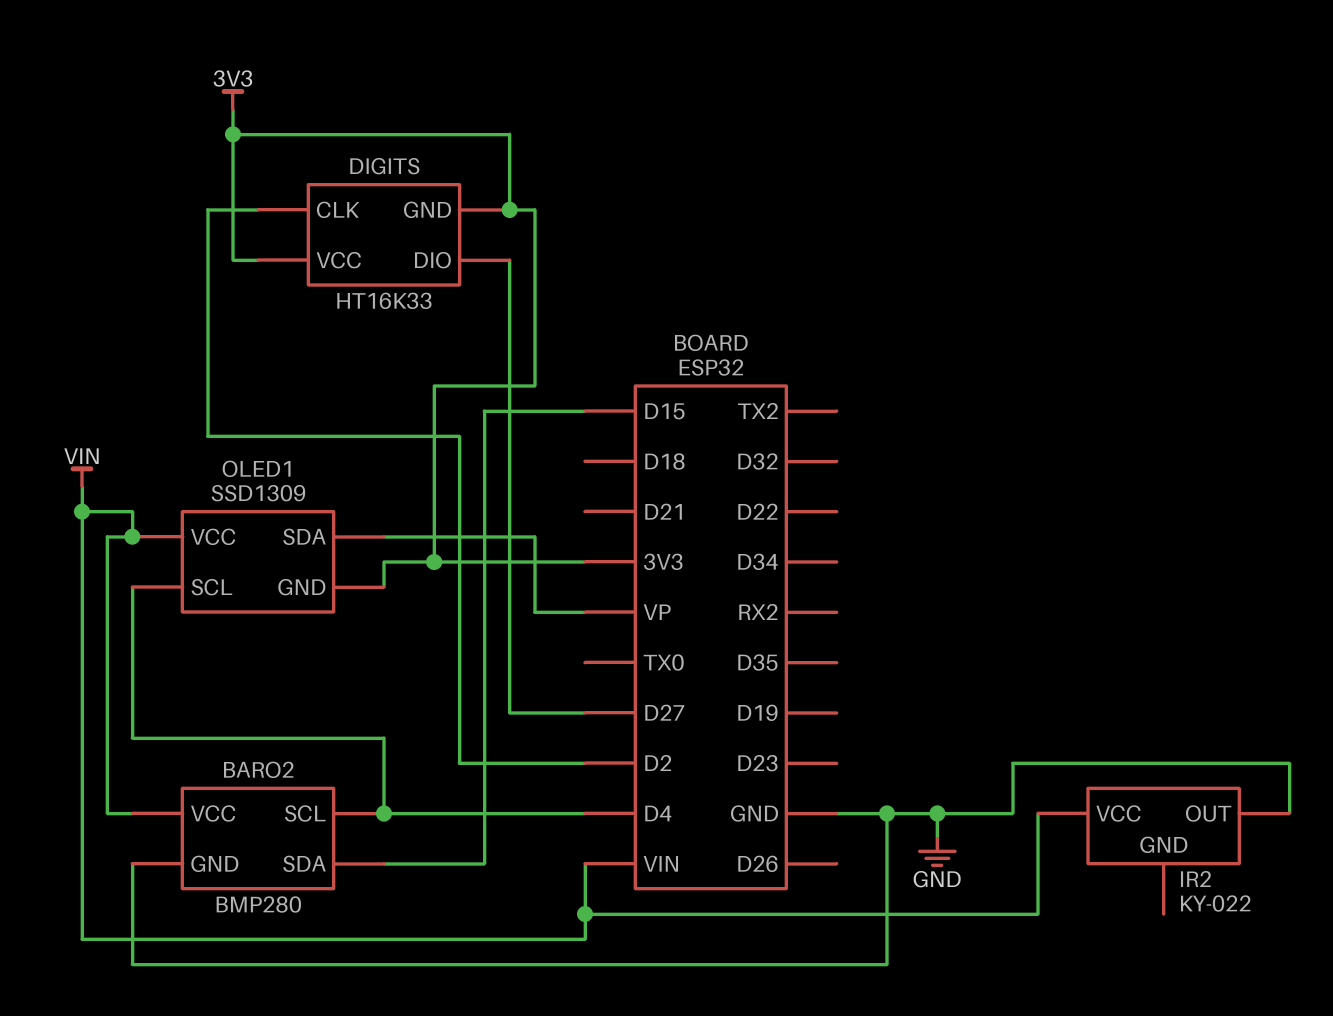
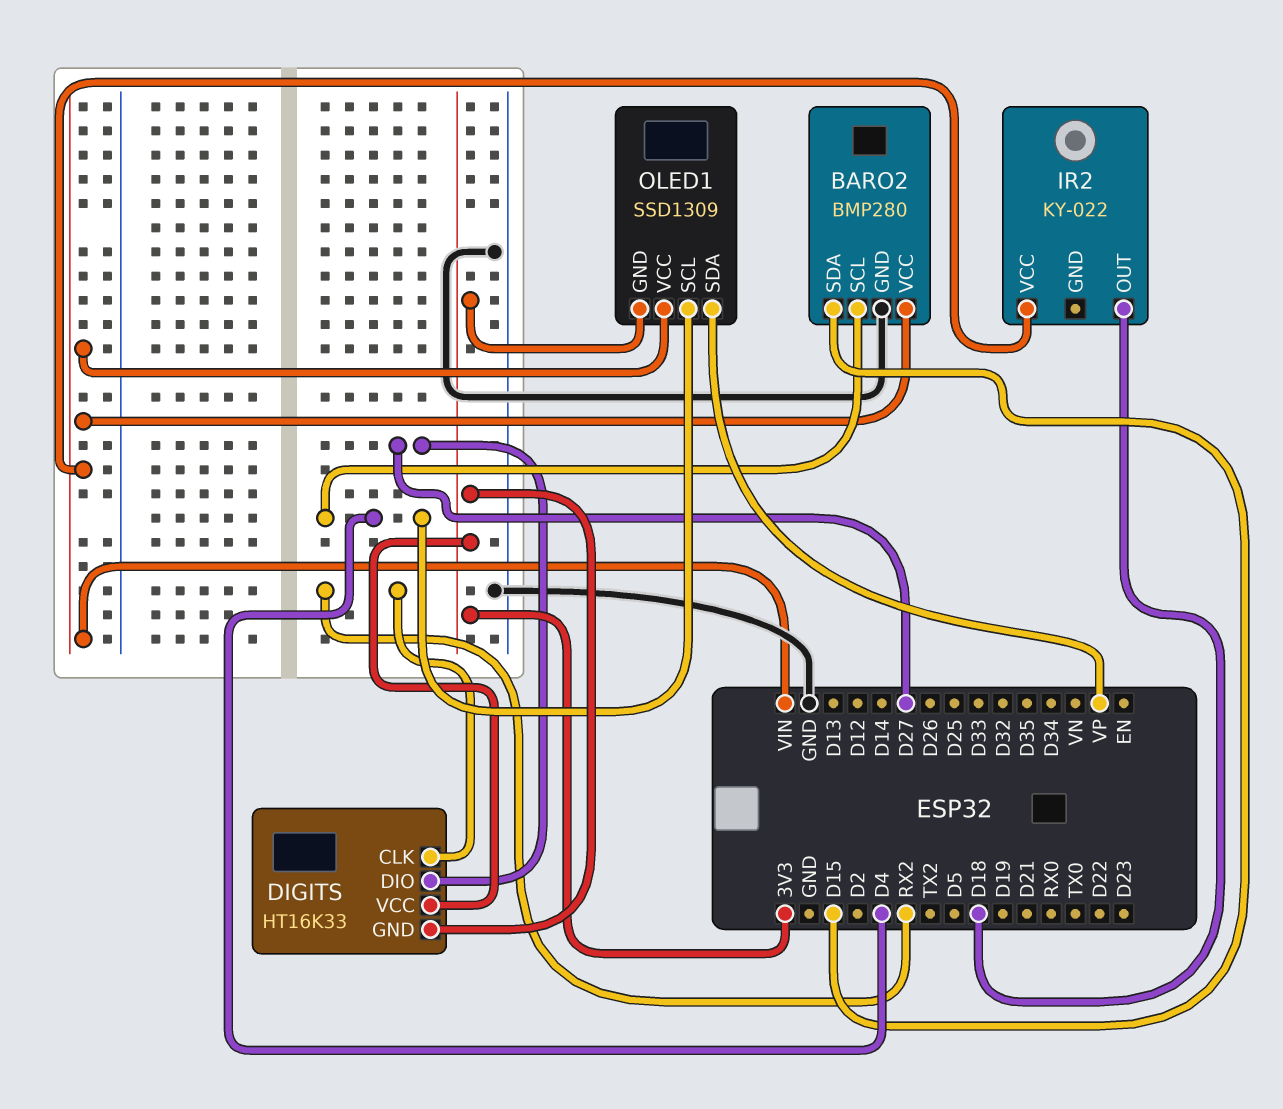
DIGITS pin CLK: D2 -> RX2
IR2 pin OUT: GND -> D18

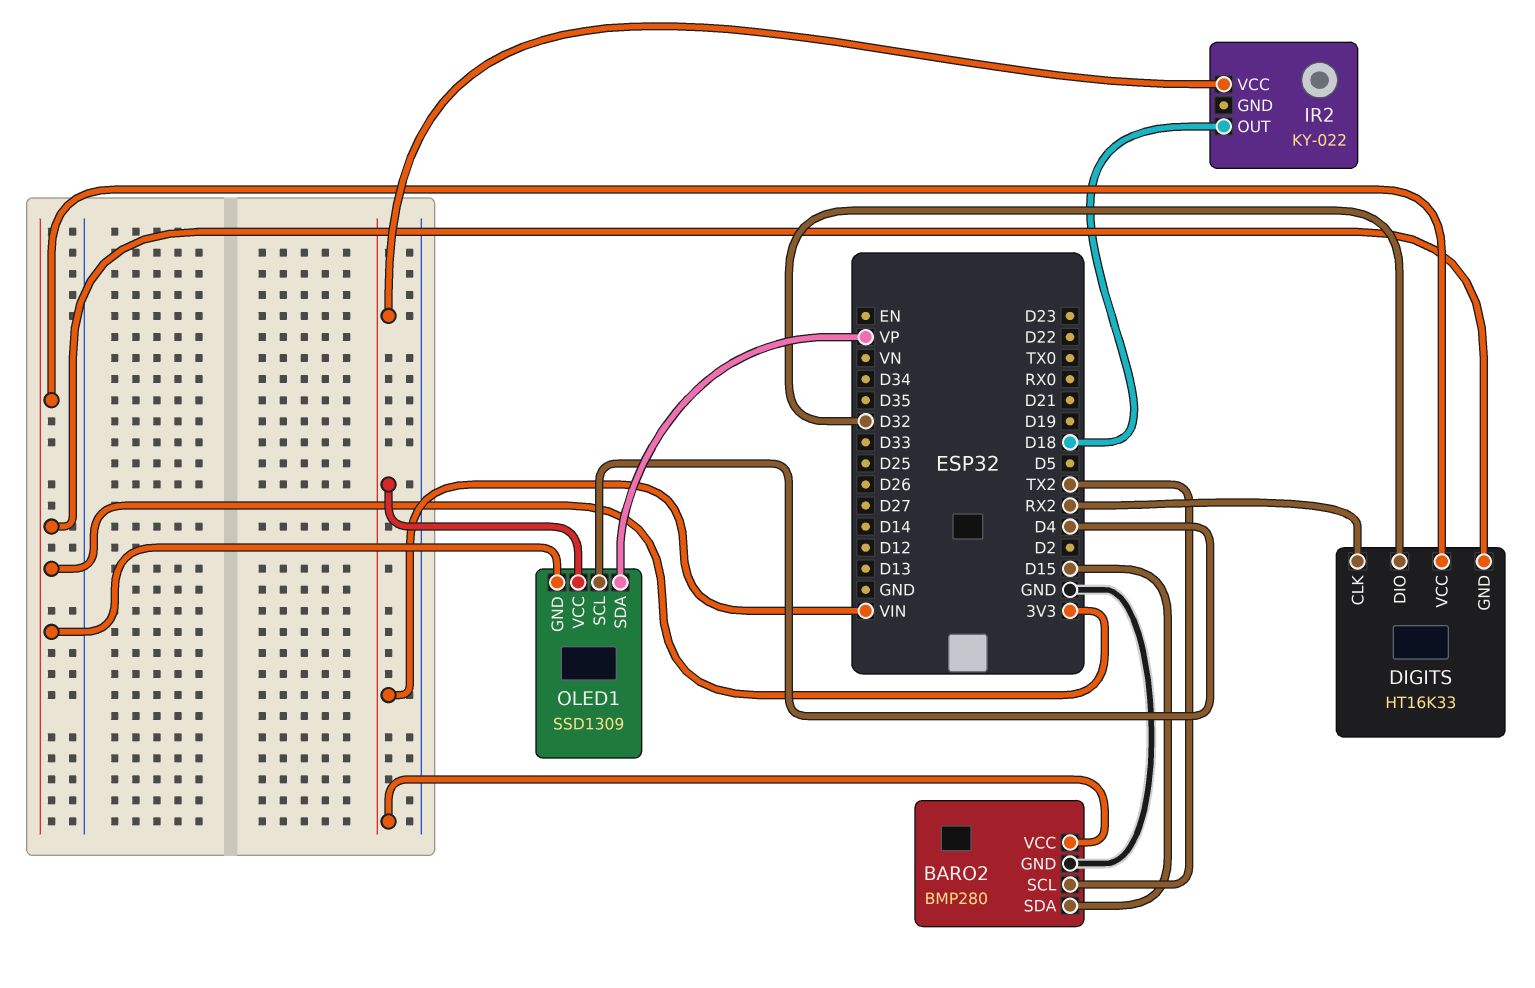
BARO2 pin SCL: D4 -> TX2
DIGITS pin DIO: D27 -> D32

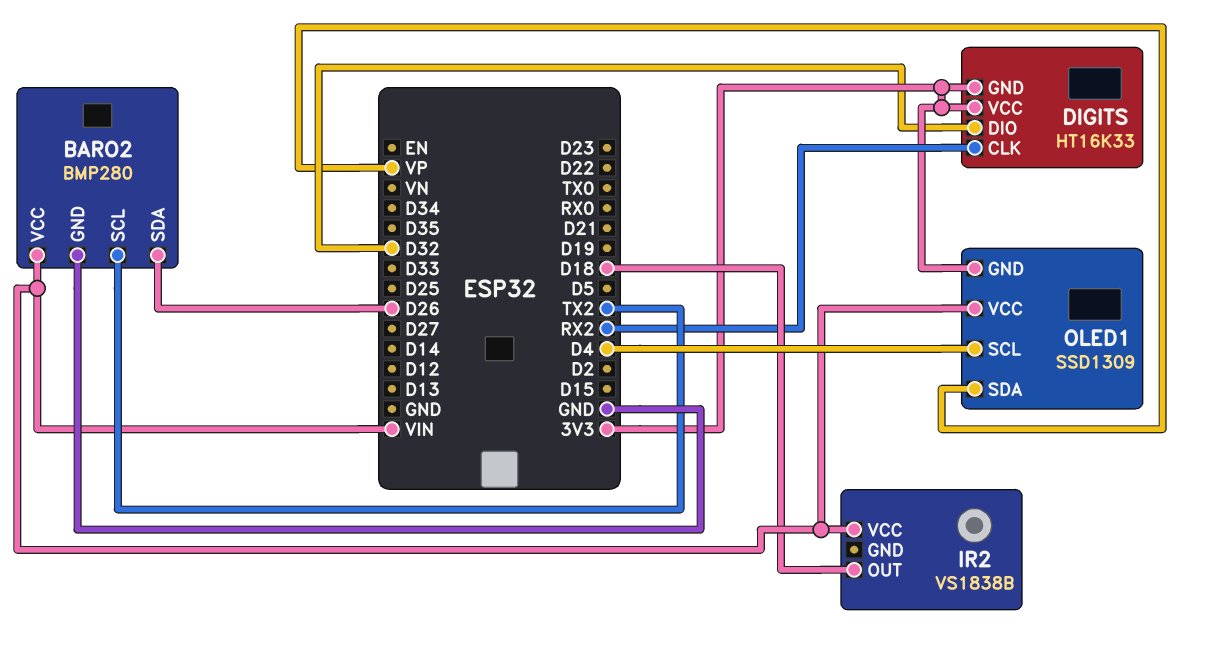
BARO2 pin SDA: D15 -> D26
IR2: KY-022 -> VS1838B

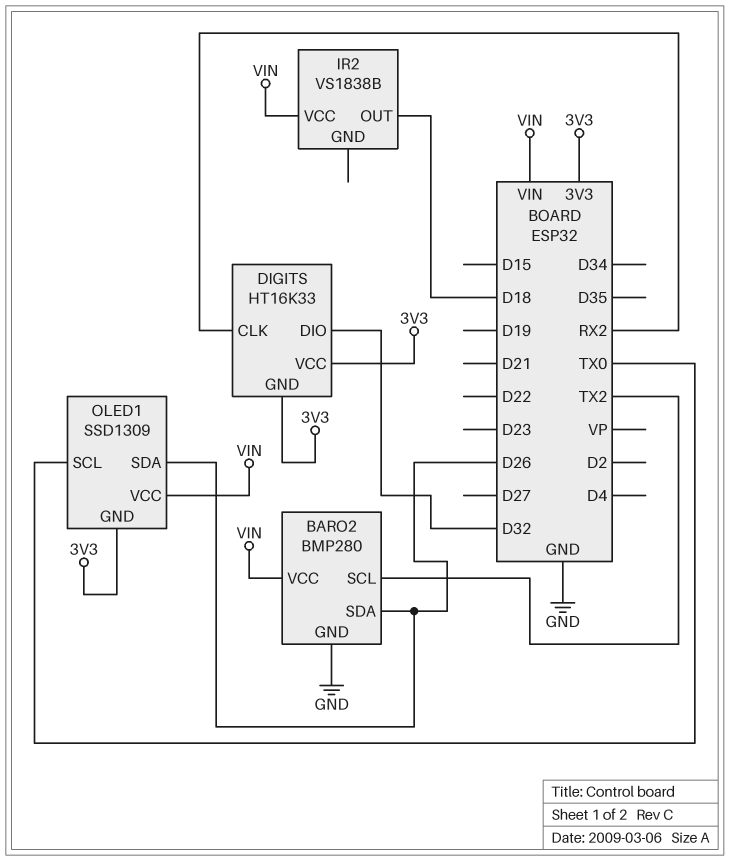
OLED1 pin SCL: D4 -> TX0
OLED1 pin SDA: VP -> D26

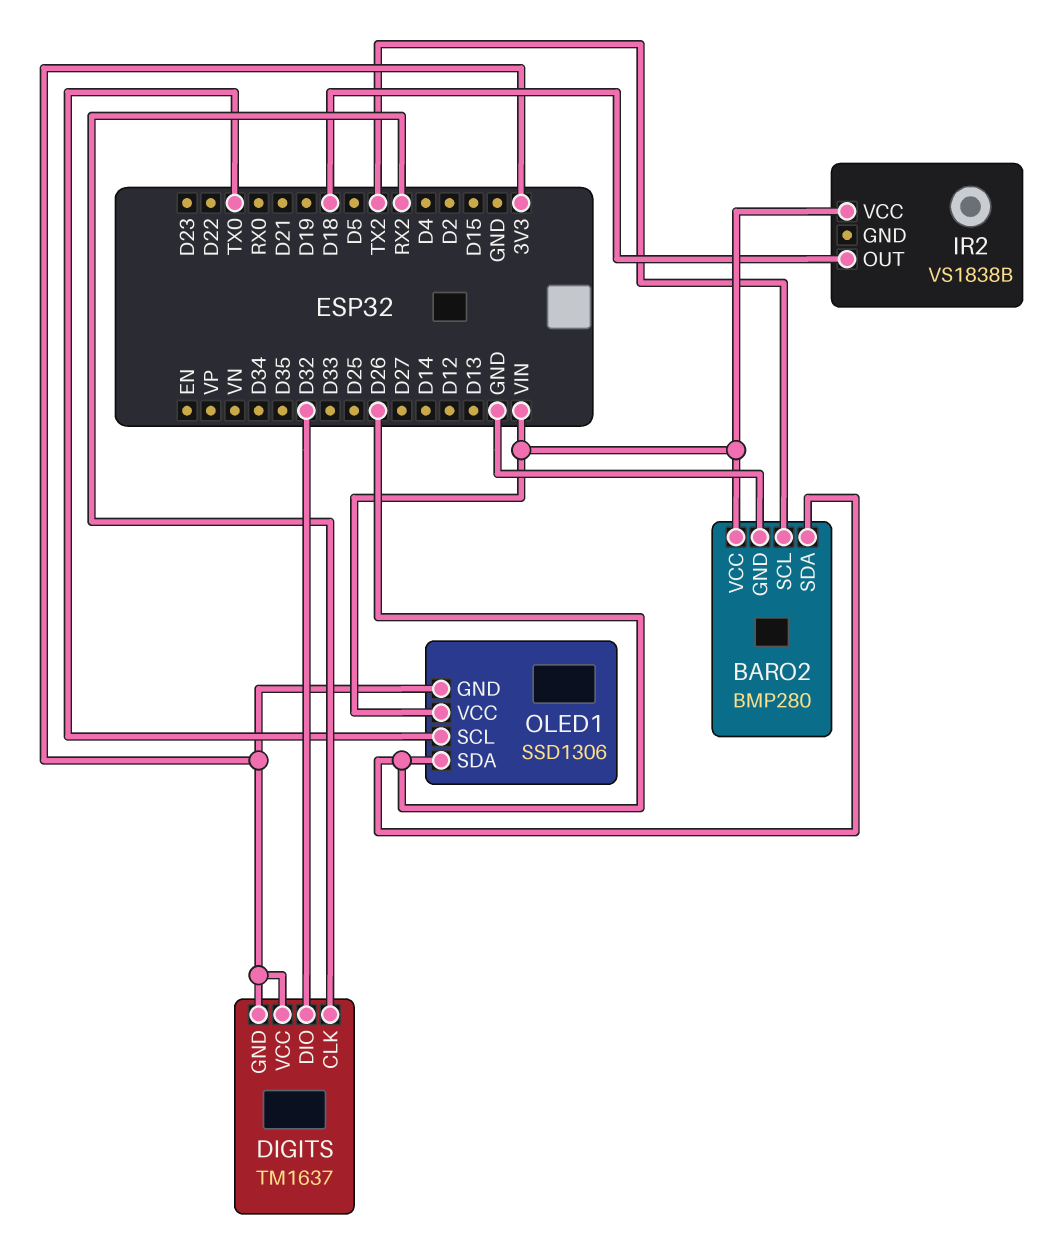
DIGITS: HT16K33 -> TM1637
OLED1: SSD1309 -> SSD1306

